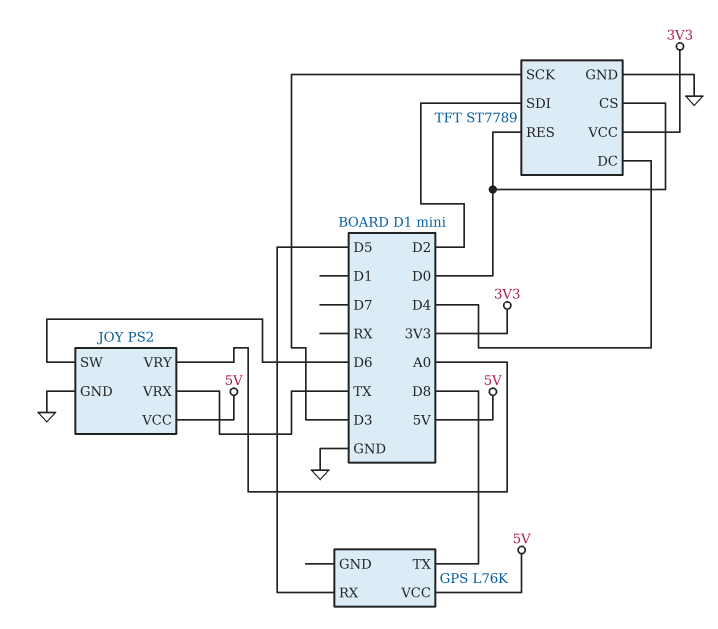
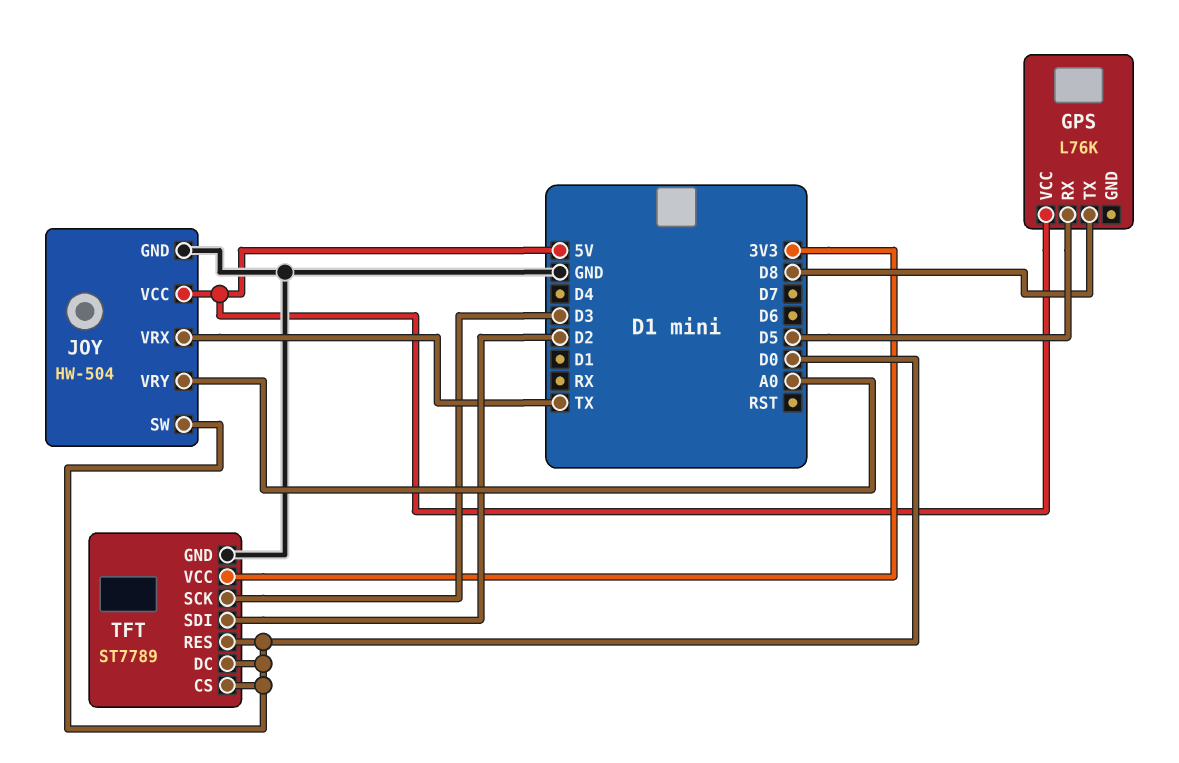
JOY: PS2 -> HW-504
JOY pin SW: D6 -> D0
TFT pin DC: D4 -> D0

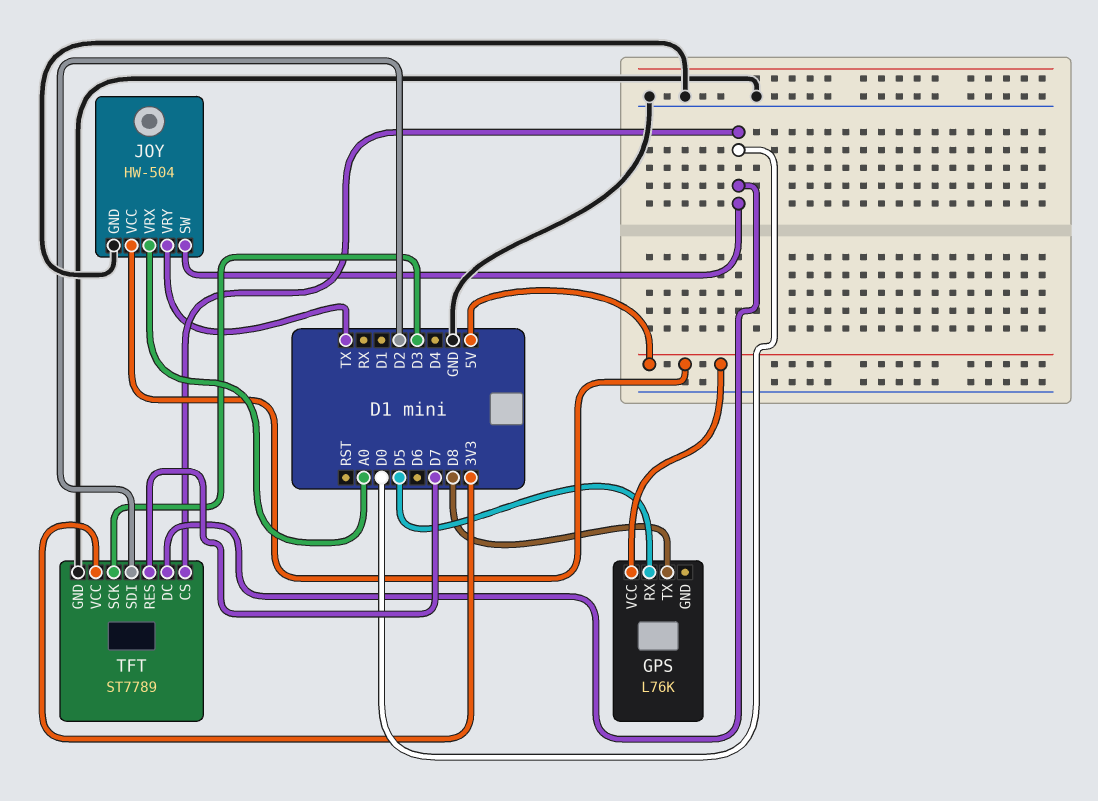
JOY pin VRX: TX -> A0
JOY pin VRY: A0 -> TX
TFT pin RES: D0 -> D7

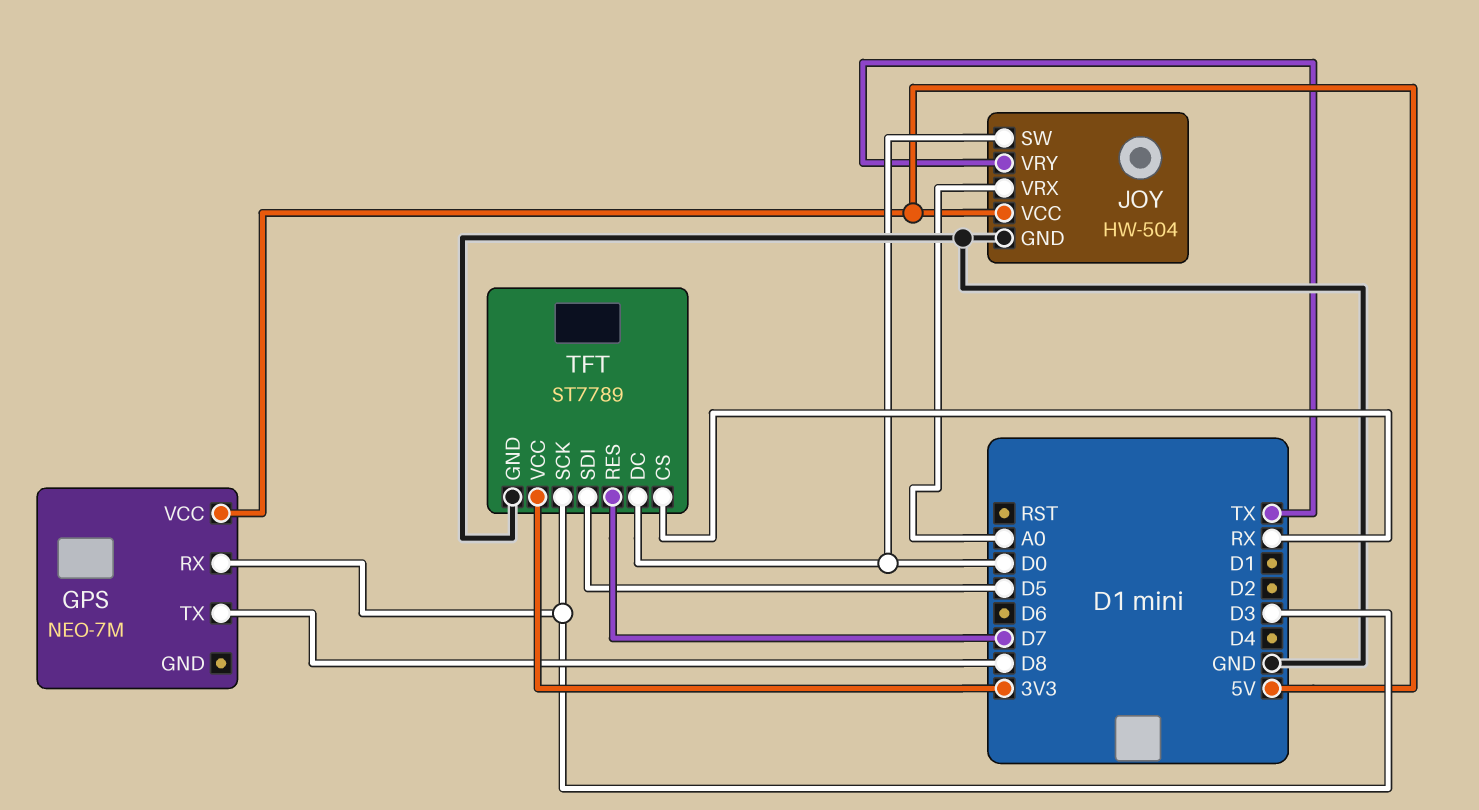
GPS: L76K -> NEO-7M
GPS pin RX: D5 -> D3
TFT pin CS: D0 -> RX
TFT pin SDI: D2 -> D5

